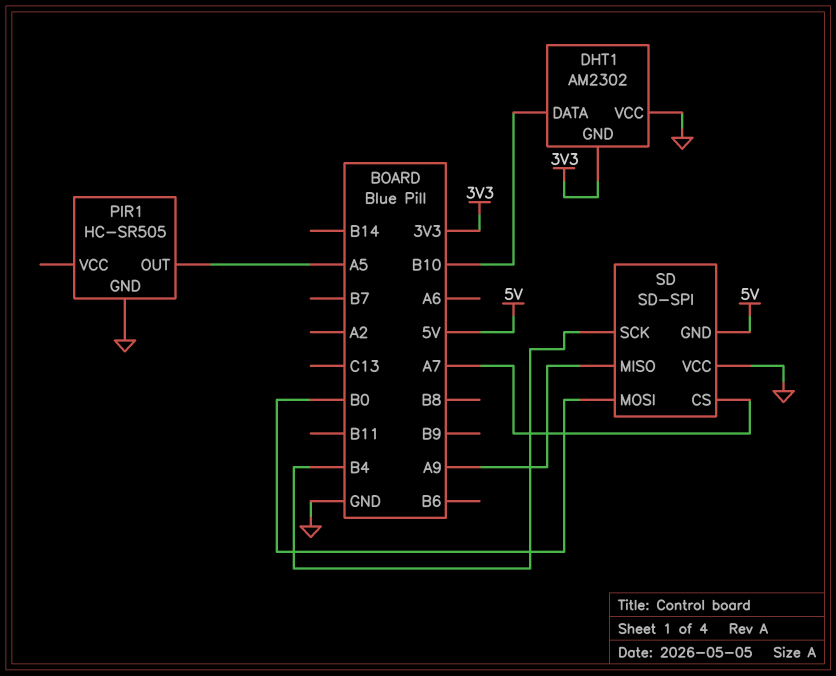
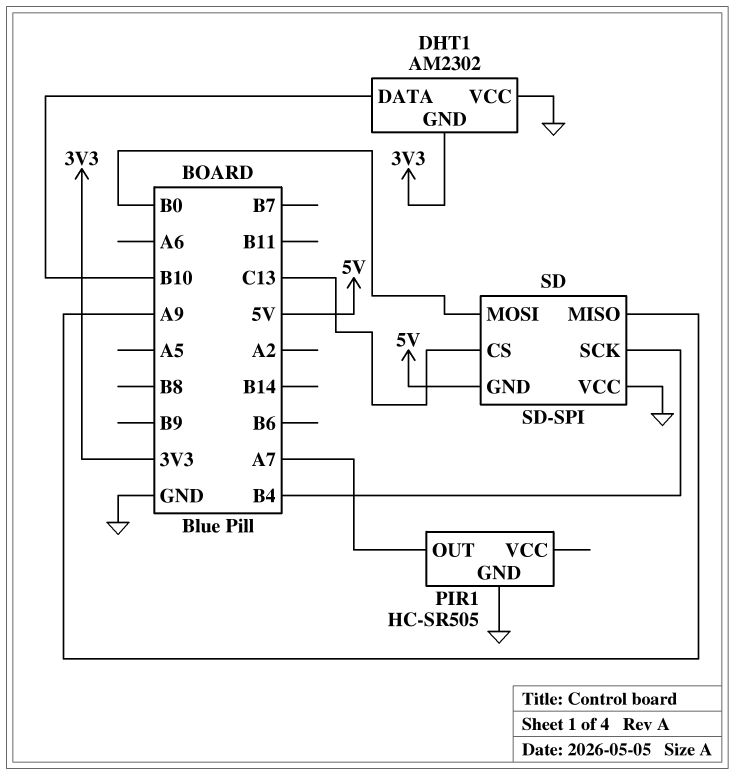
PIR1 pin OUT: A5 -> A7
SD pin CS: A7 -> C13

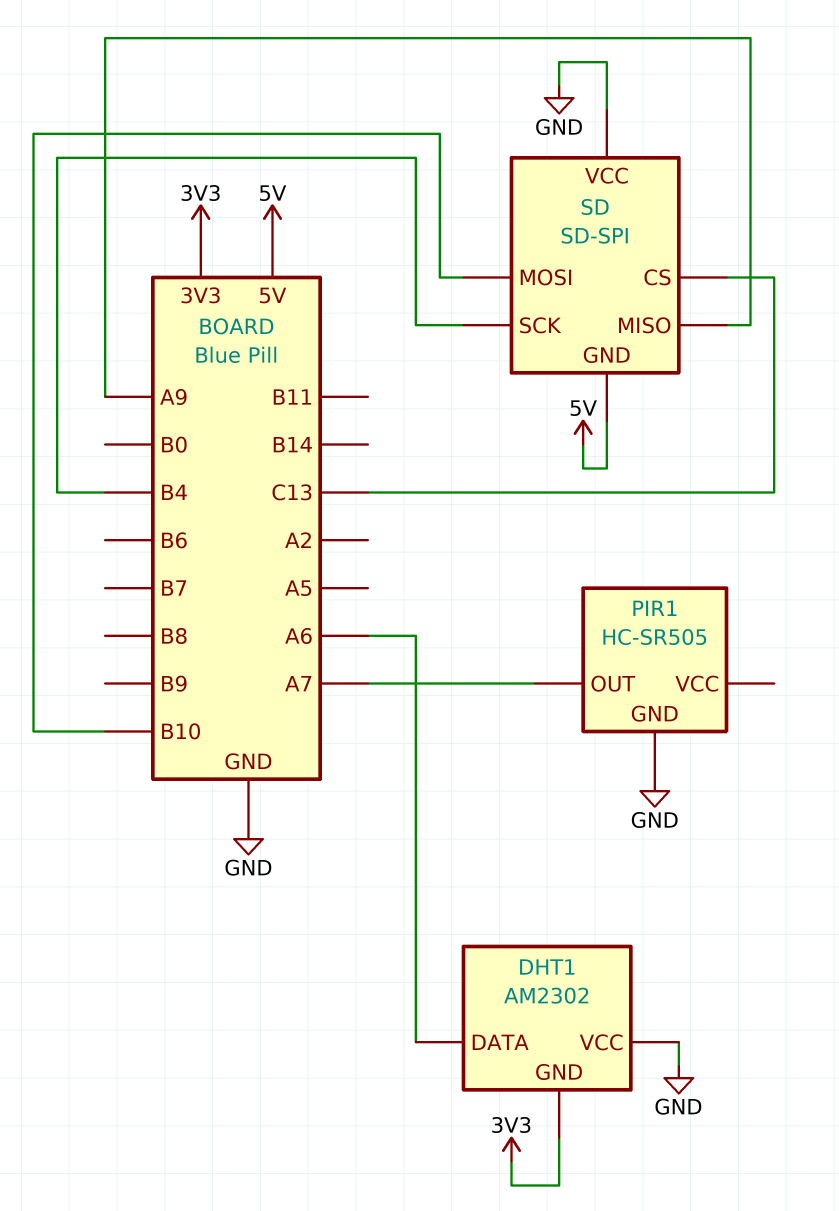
DHT1 pin DATA: B10 -> A6
SD pin MOSI: B0 -> B10

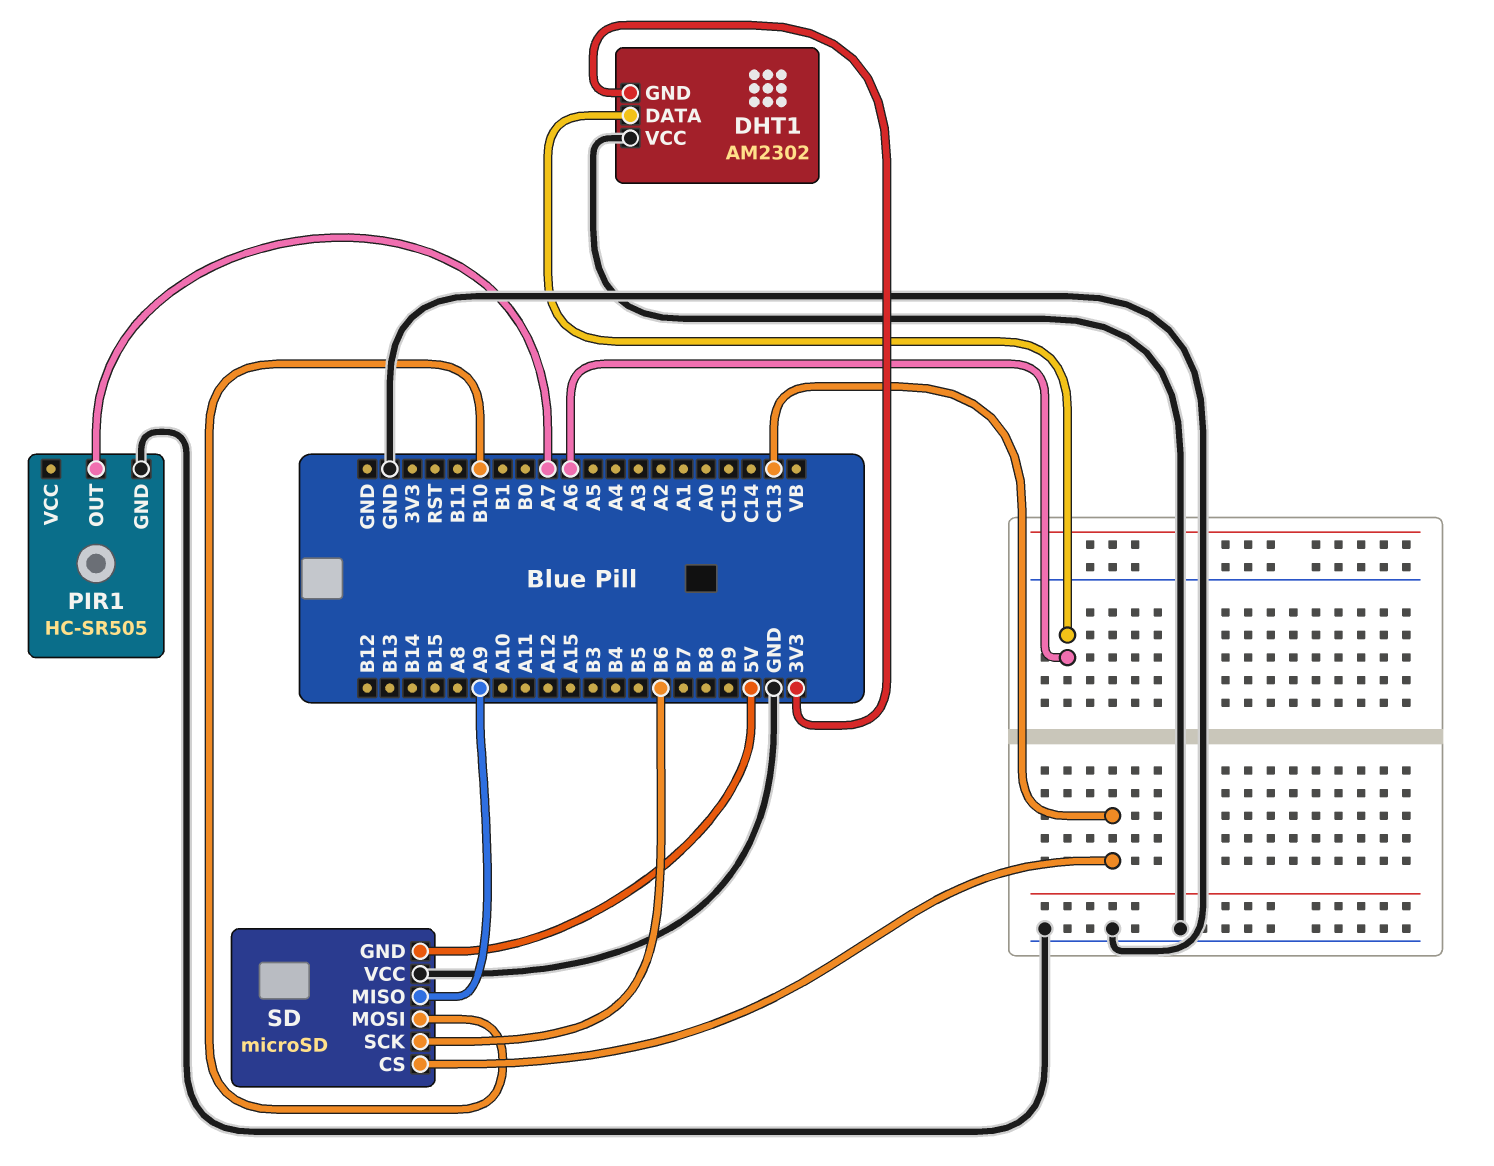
SD: SD-SPI -> microSD
SD pin SCK: B4 -> B6

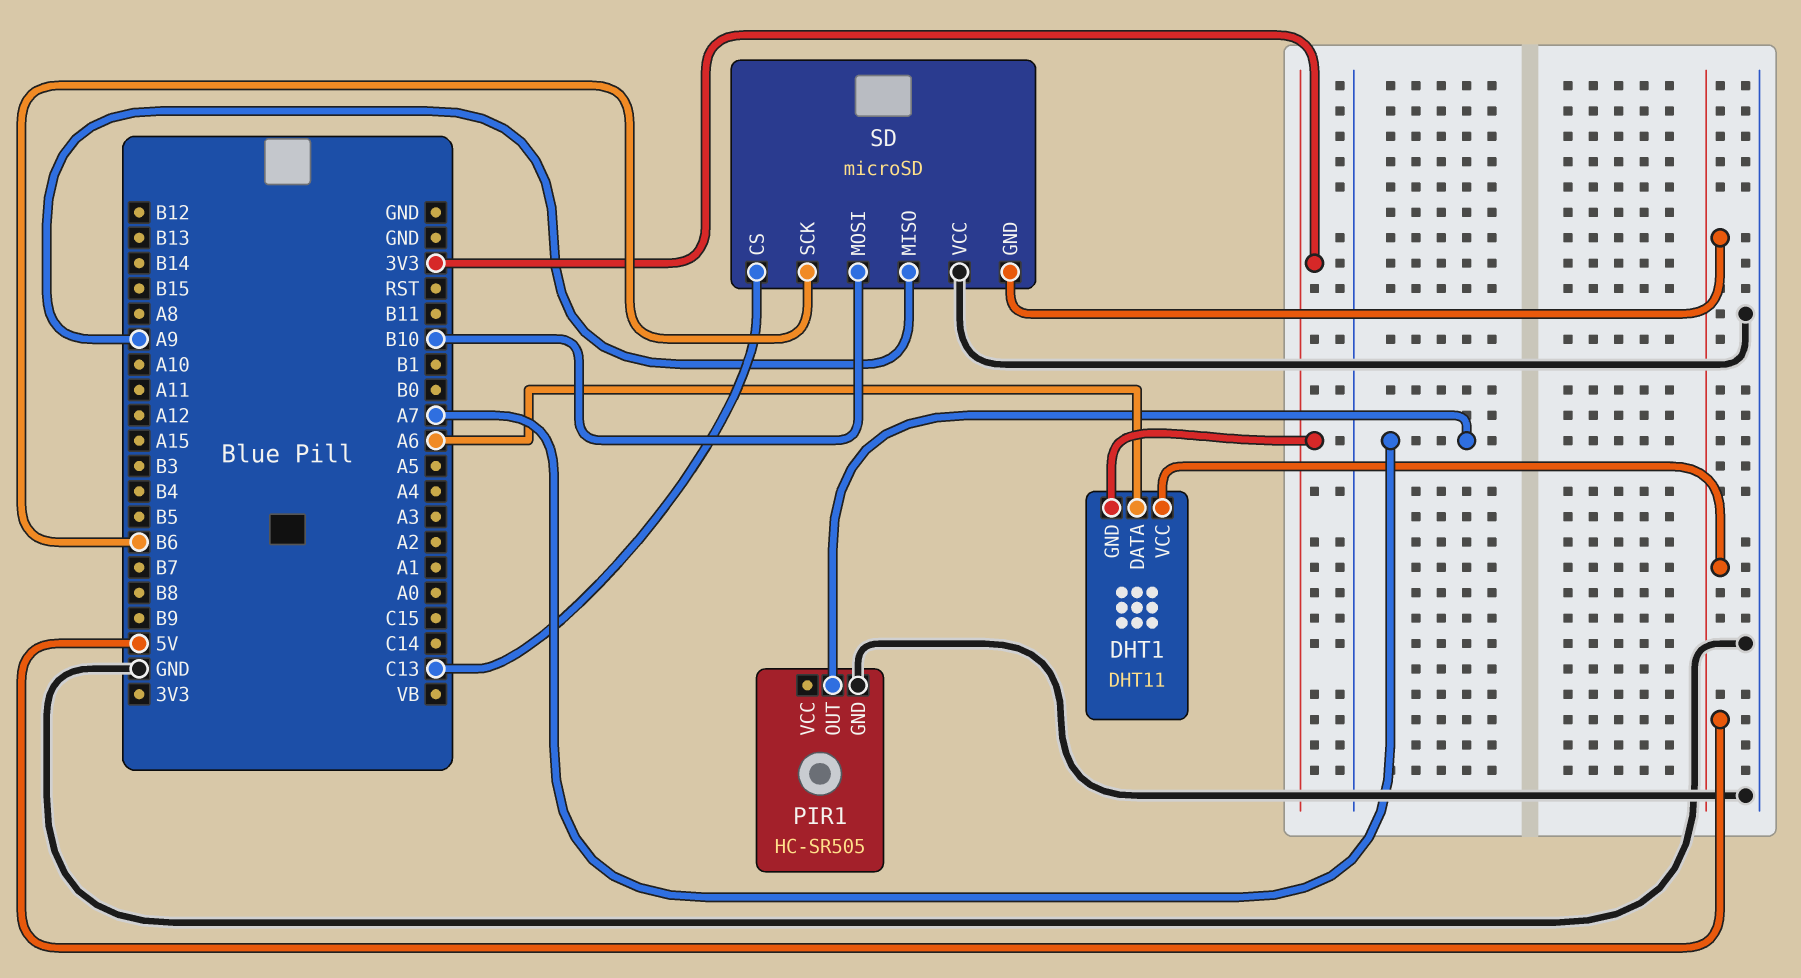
DHT1: AM2302 -> DHT11
DHT1 pin VCC: GND -> 5V

